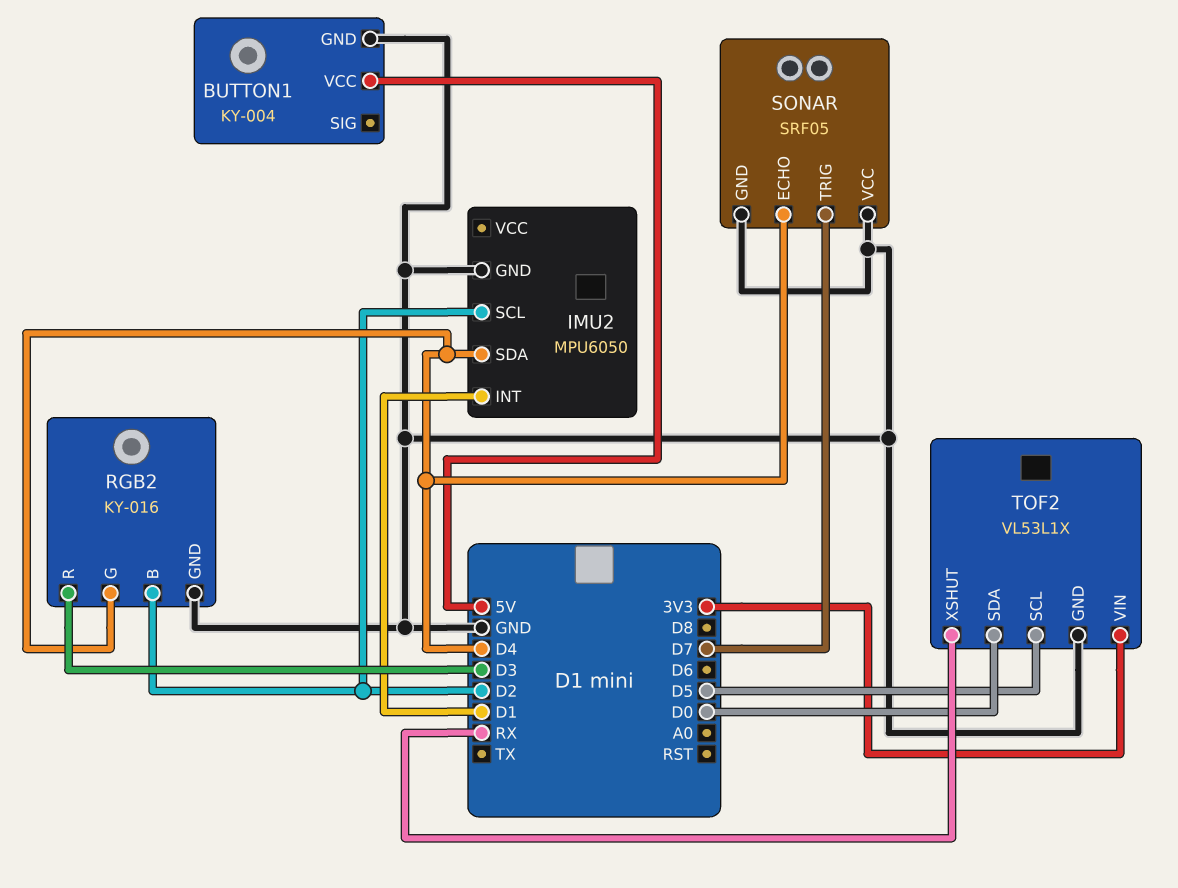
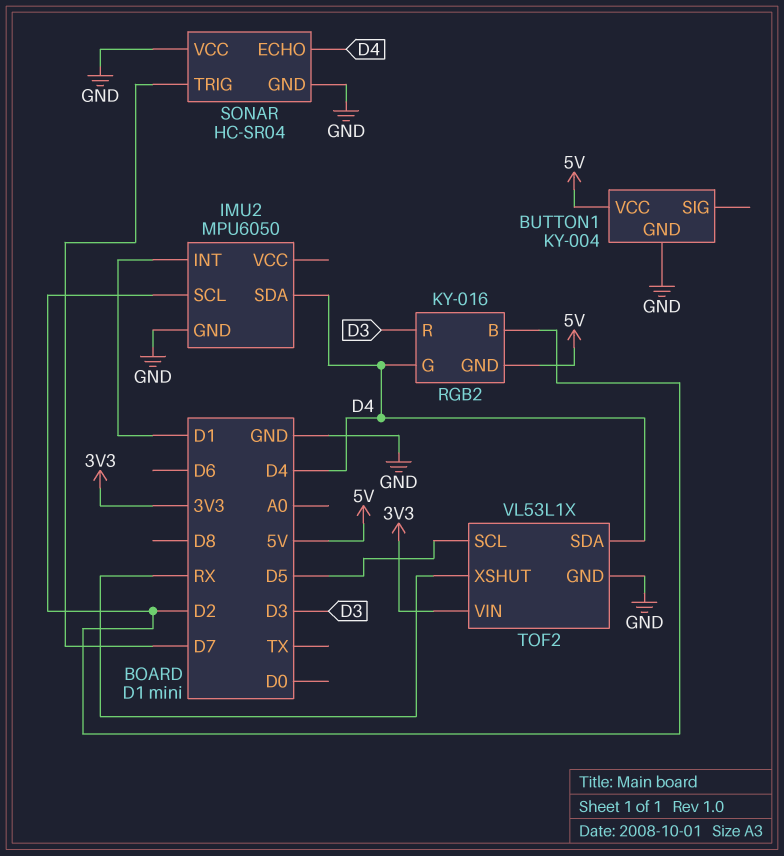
RGB2 pin GND: GND -> 5V
SONAR: SRF05 -> HC-SR04
TOF2 pin SDA: D0 -> D4

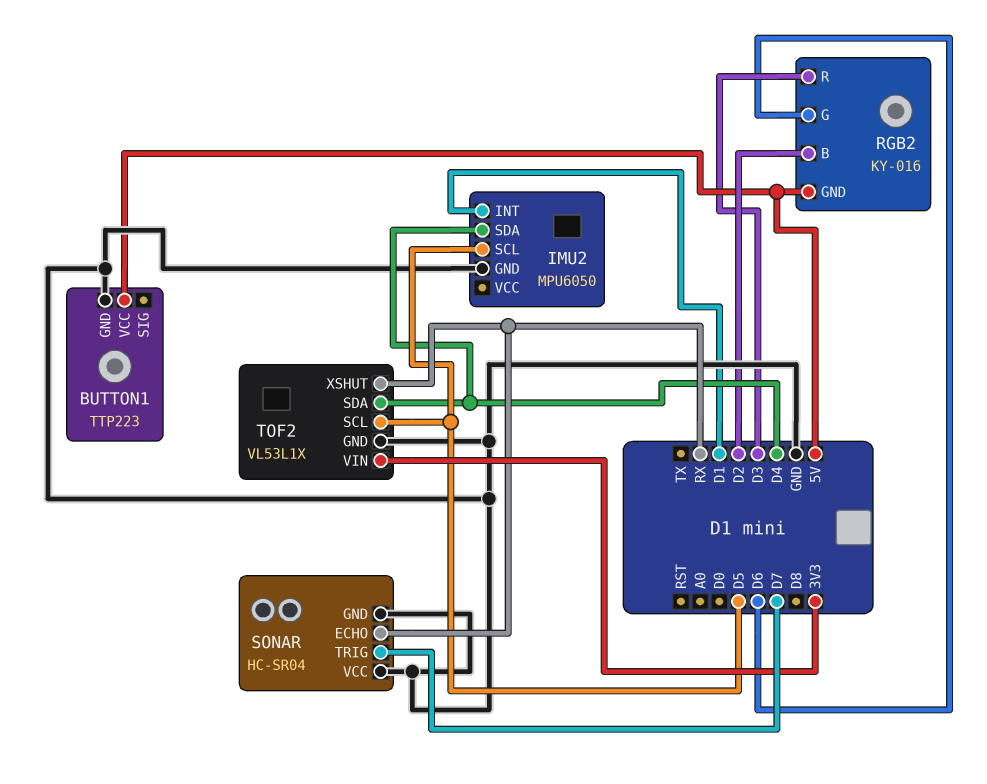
BUTTON1: KY-004 -> TTP223
IMU2 pin SCL: D2 -> D5
RGB2 pin G: D4 -> D6
SONAR pin ECHO: D4 -> RX

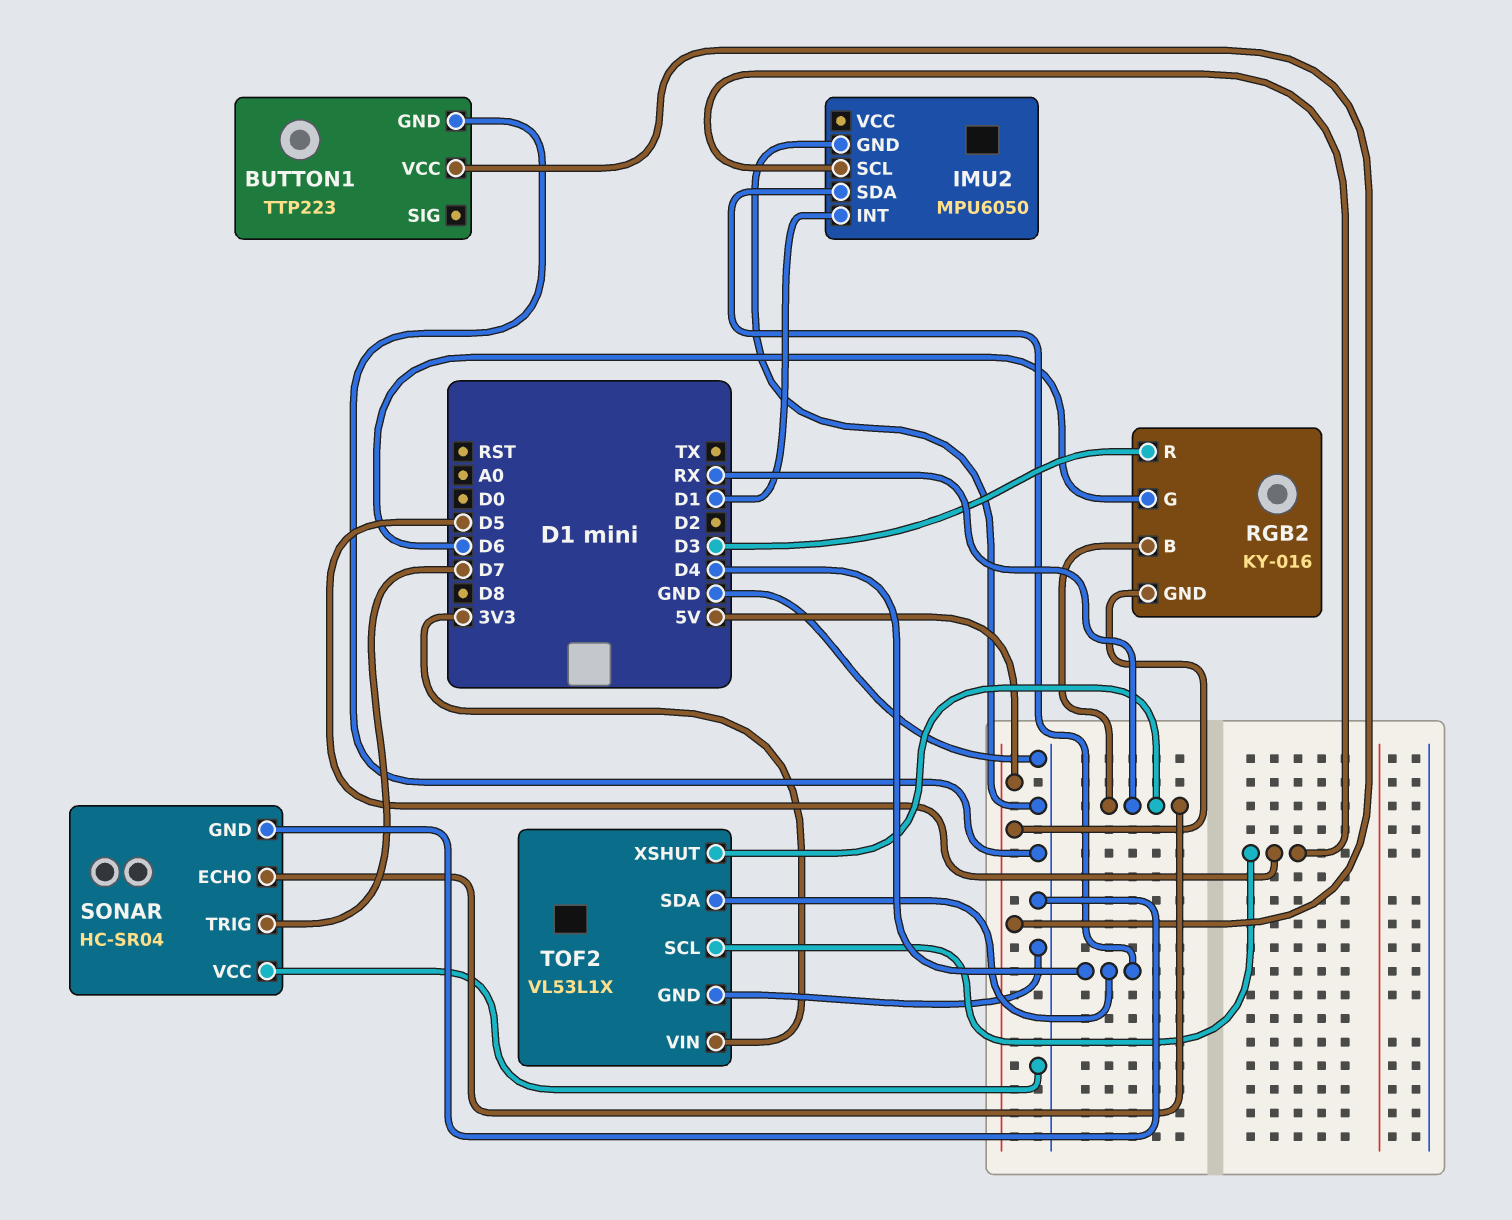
RGB2 pin B: D2 -> RX

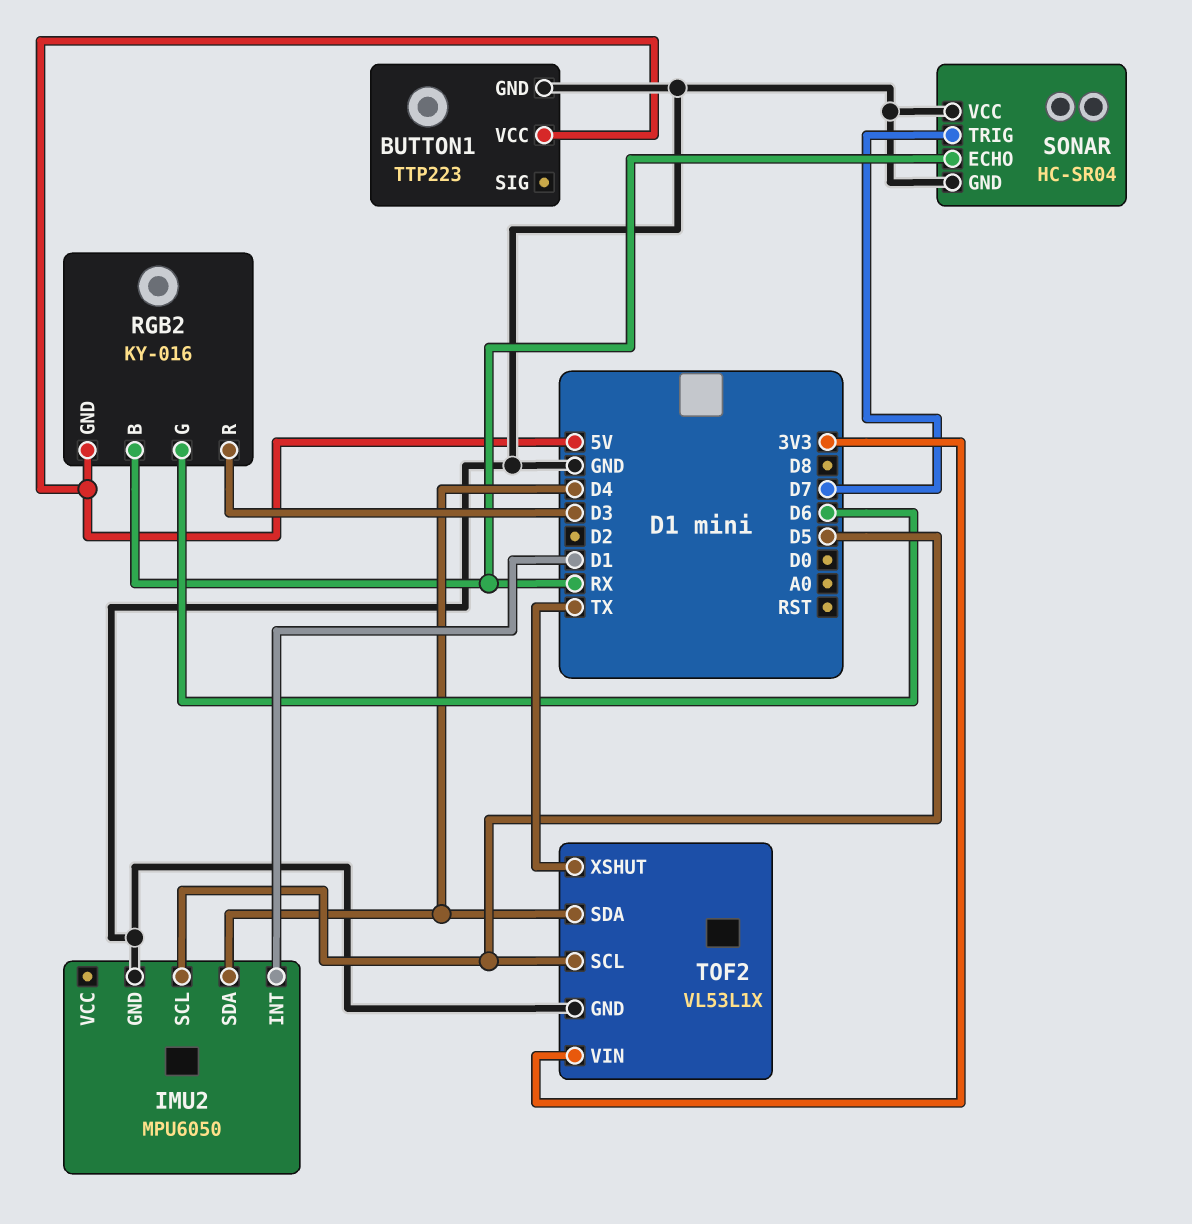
TOF2 pin XSHUT: RX -> TX

